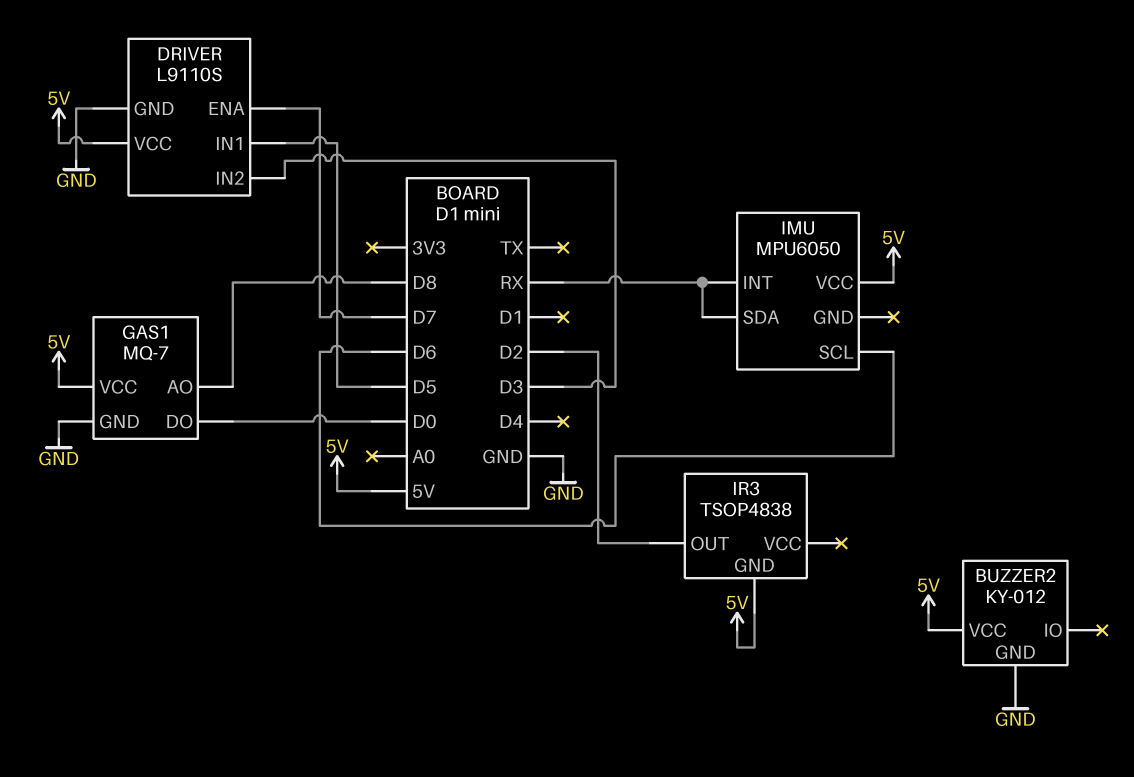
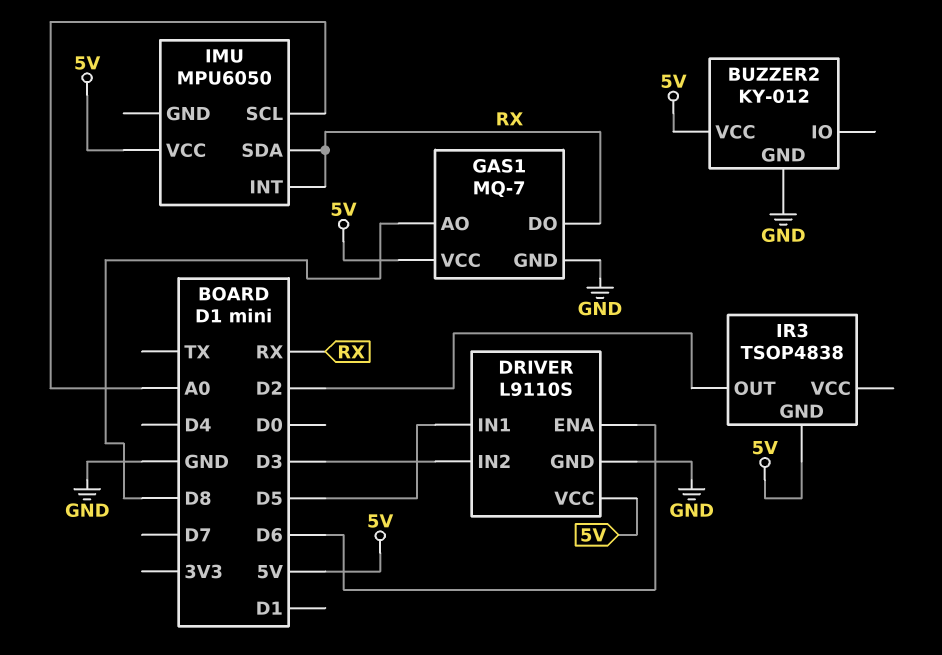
DRIVER pin ENA: D7 -> D6
GAS1 pin DO: D0 -> RX
IMU pin SCL: D6 -> A0

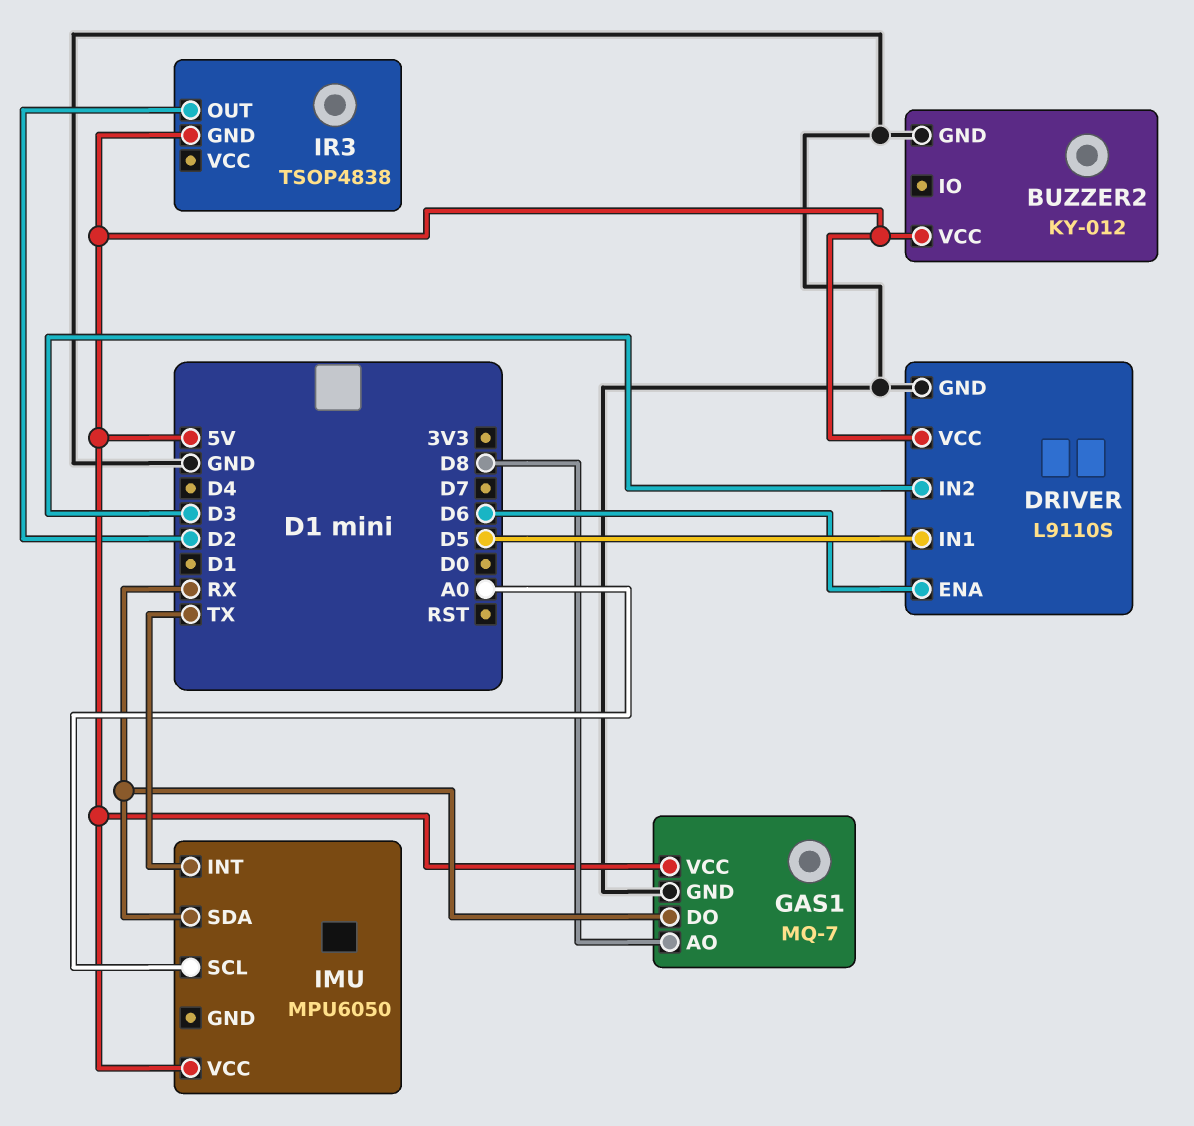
IMU pin INT: RX -> TX

